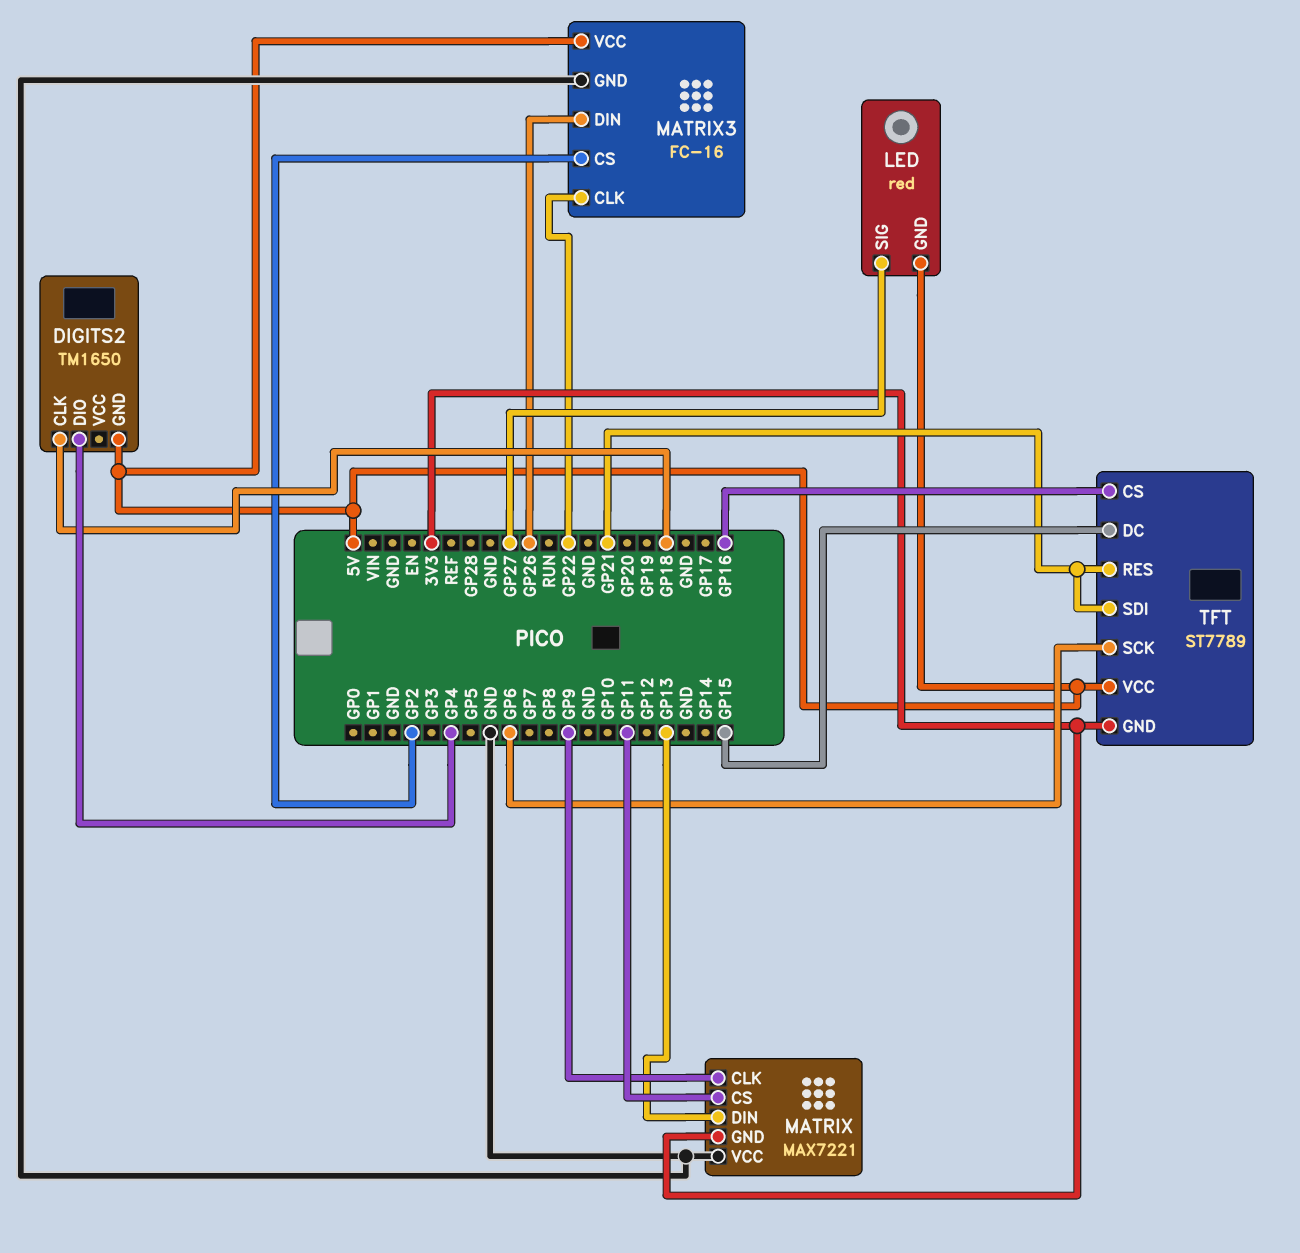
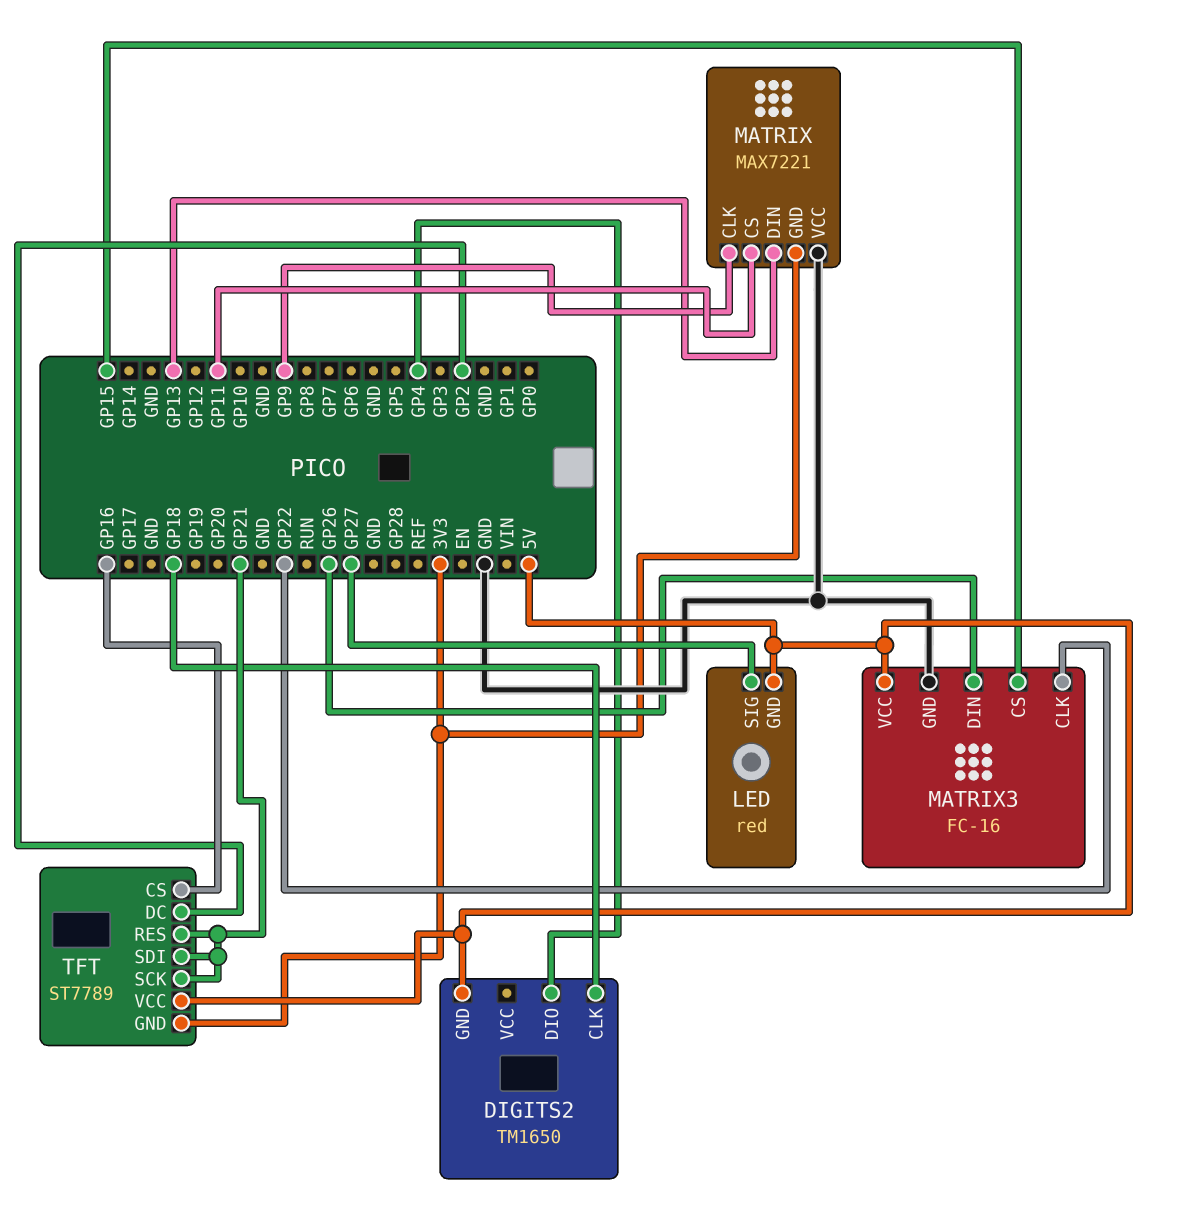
MATRIX3 pin CS: GP2 -> GP15
TFT pin DC: GP15 -> GP2
TFT pin SCK: GP6 -> GP21

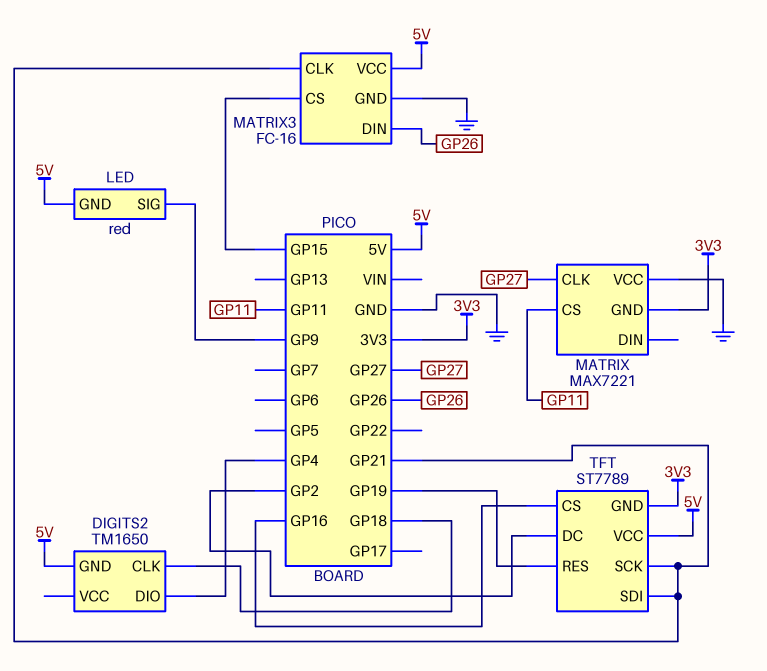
LED pin SIG: GP27 -> GP9
MATRIX pin CLK: GP9 -> GP27
MATRIX pin DIN: GP13 -> none
MATRIX3 pin CLK: GP22 -> GP21
TFT pin RES: GP21 -> GP19

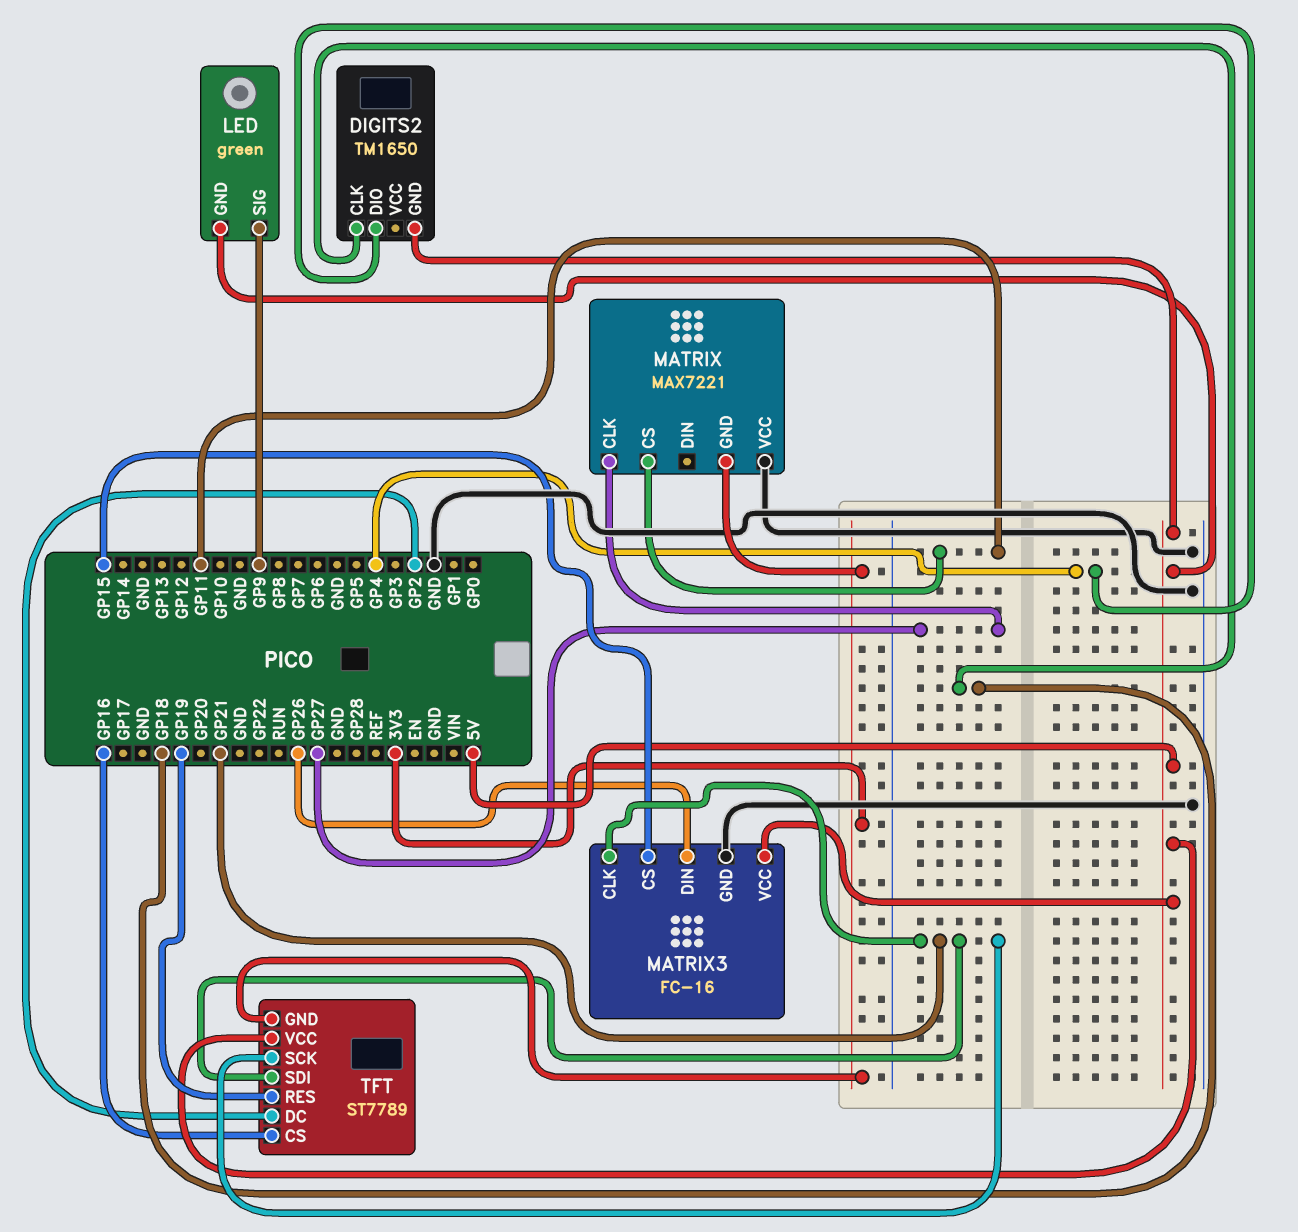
LED: red -> green

